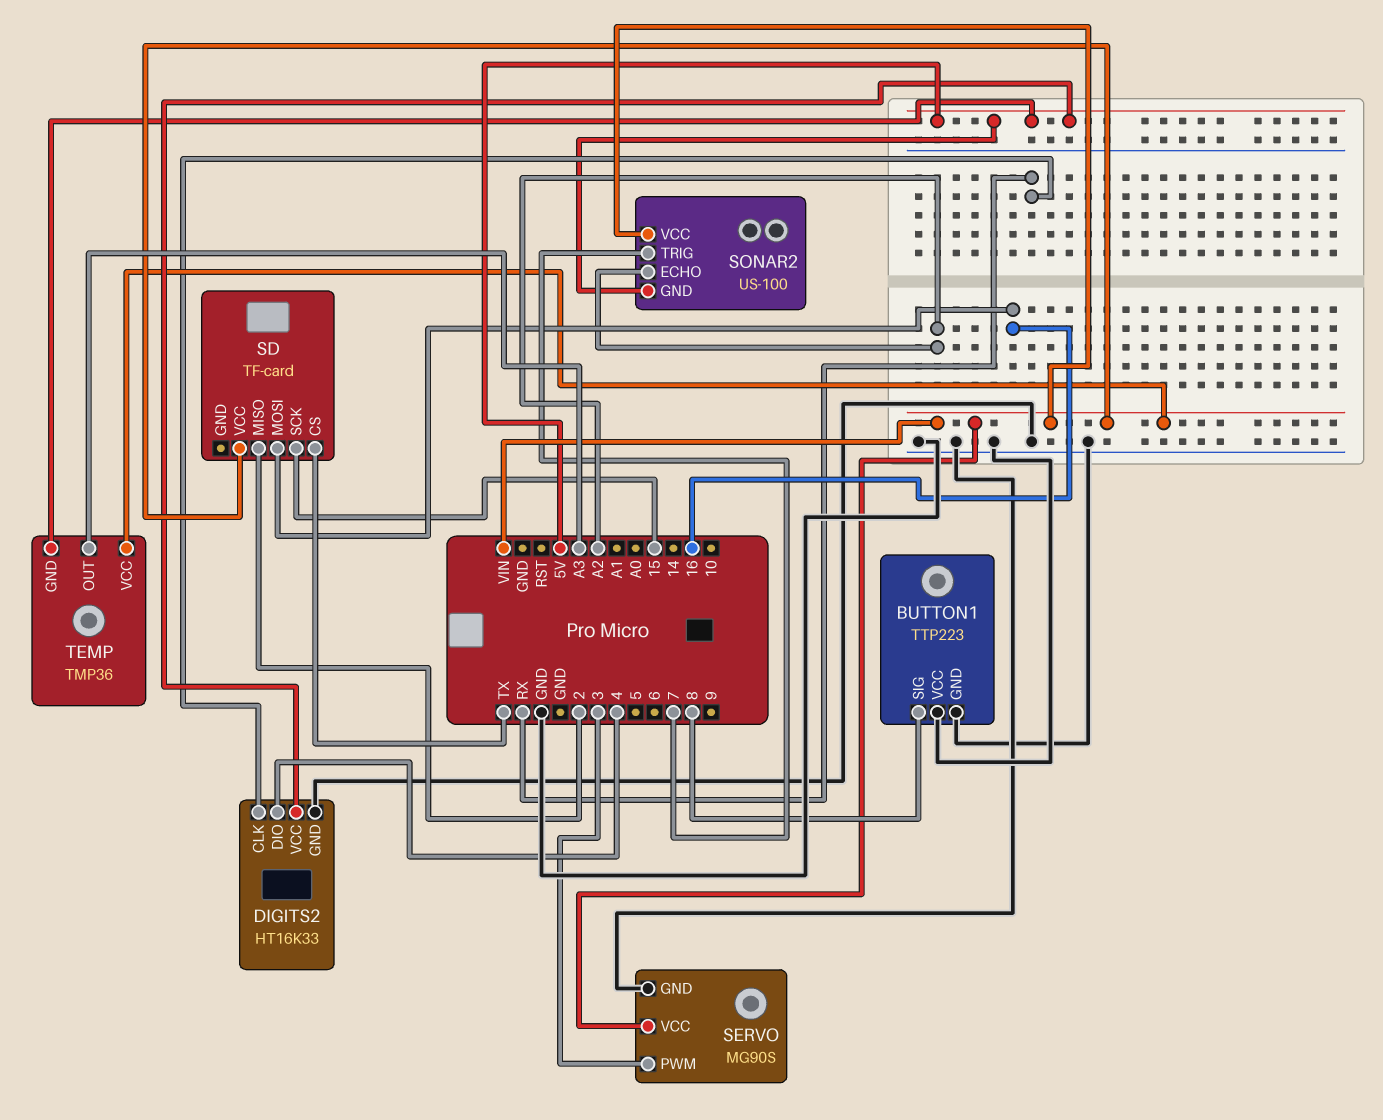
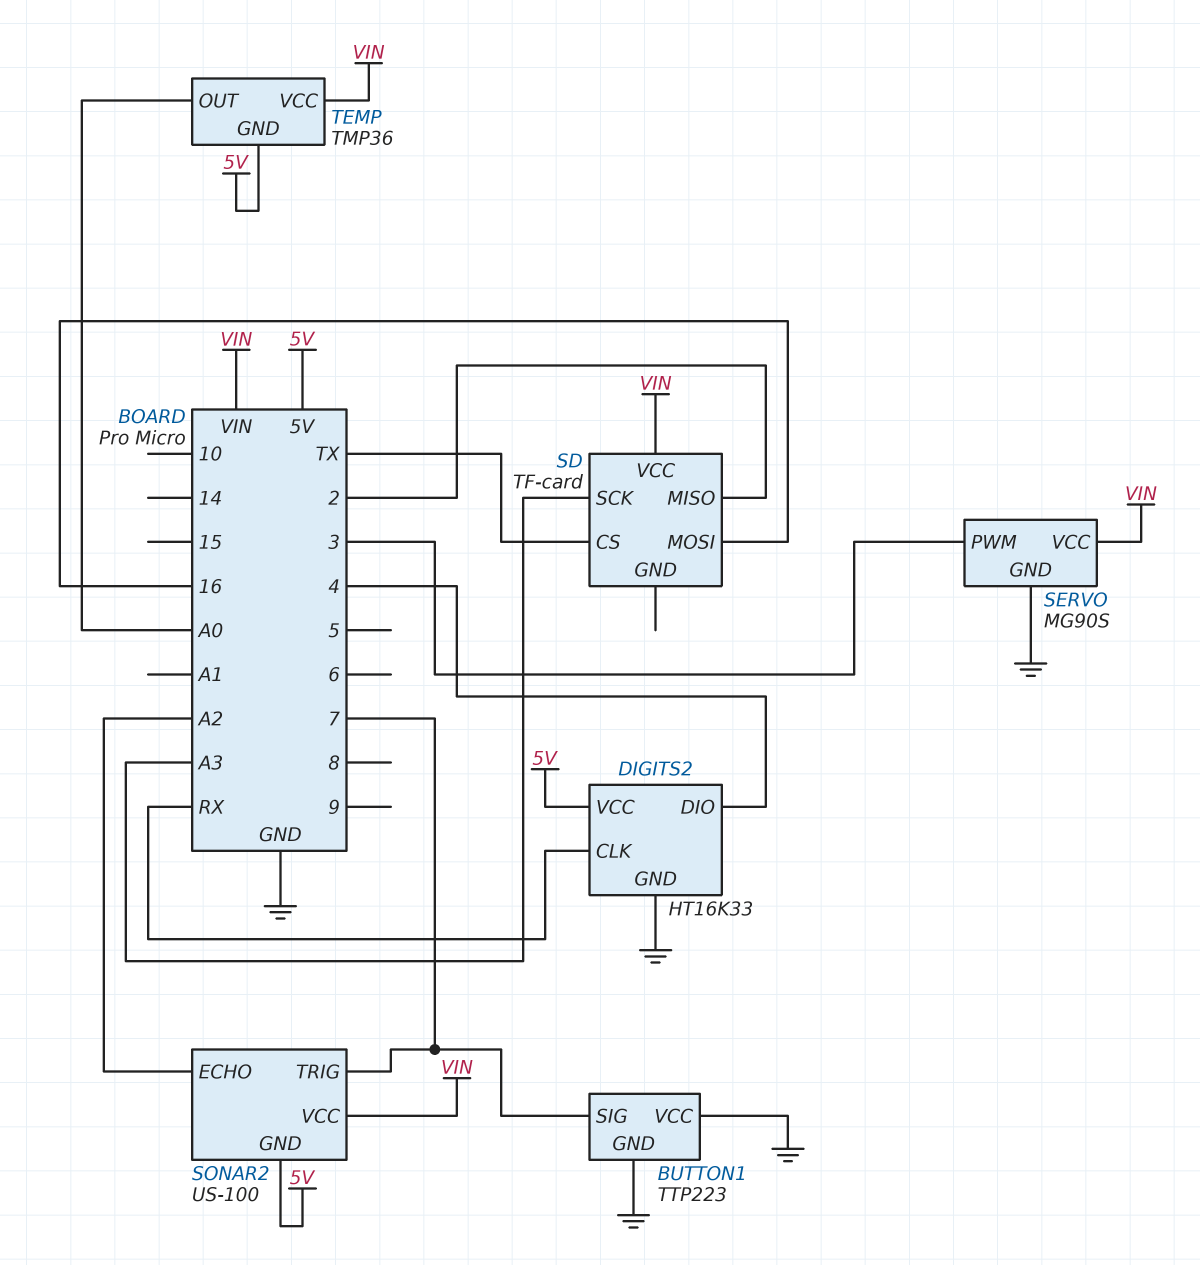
BUTTON1 pin SIG: 8 -> 7
SD pin SCK: 15 -> A3
TEMP pin OUT: A3 -> A0

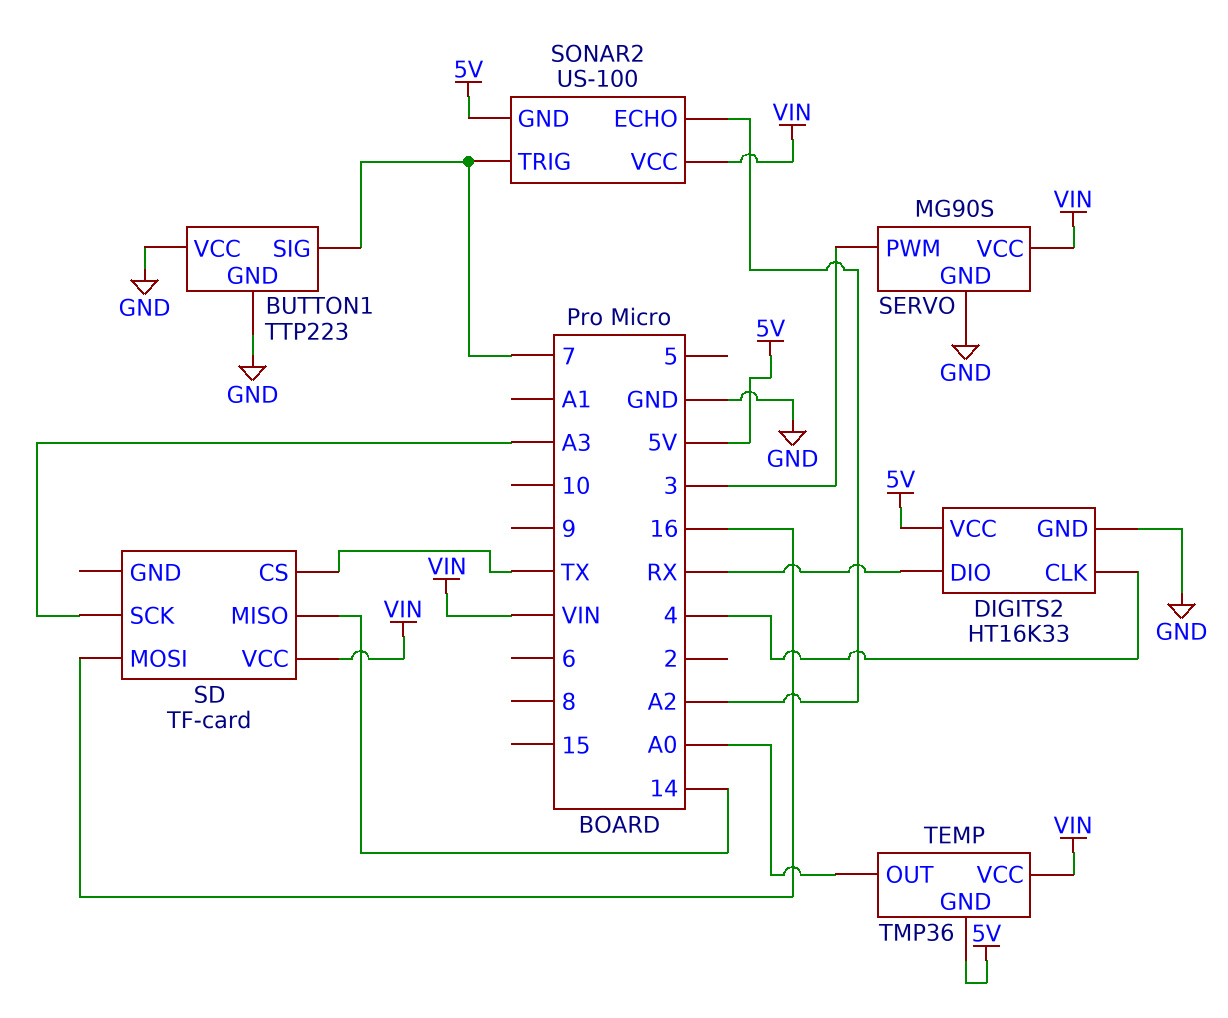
DIGITS2 pin CLK: RX -> 4
DIGITS2 pin DIO: 4 -> RX
SD pin MISO: 2 -> 14

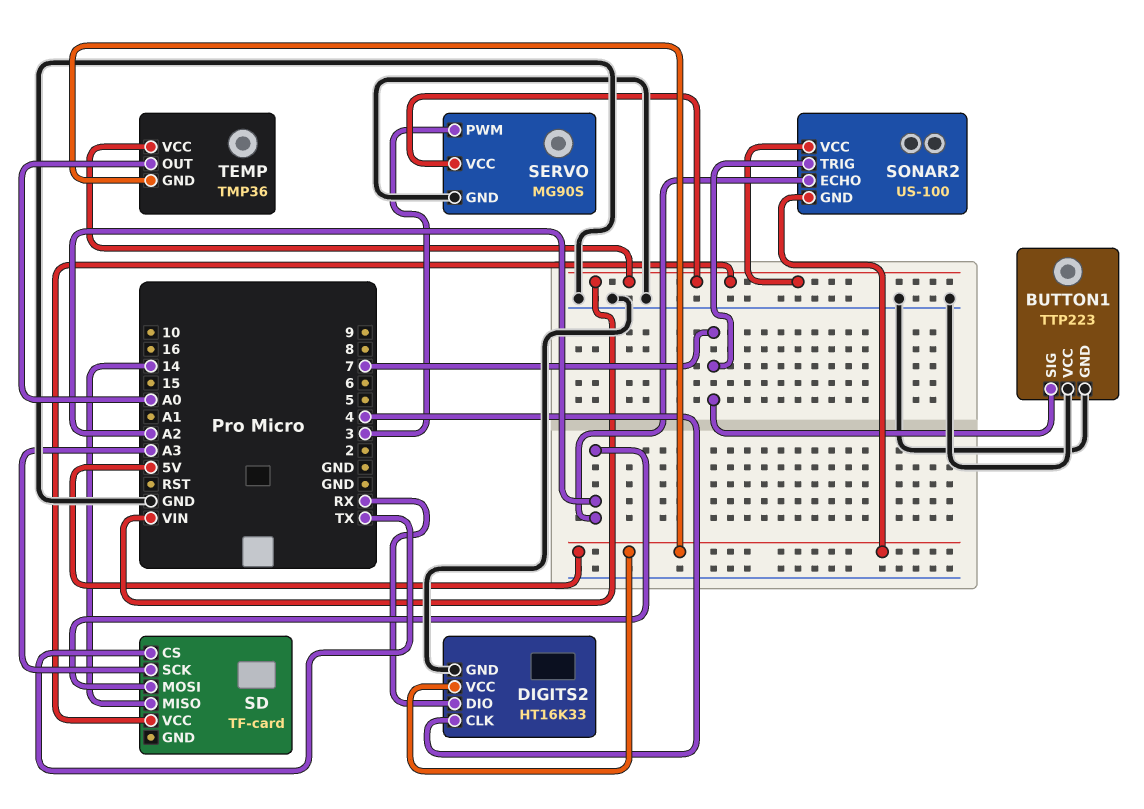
SD pin MOSI: 16 -> A2

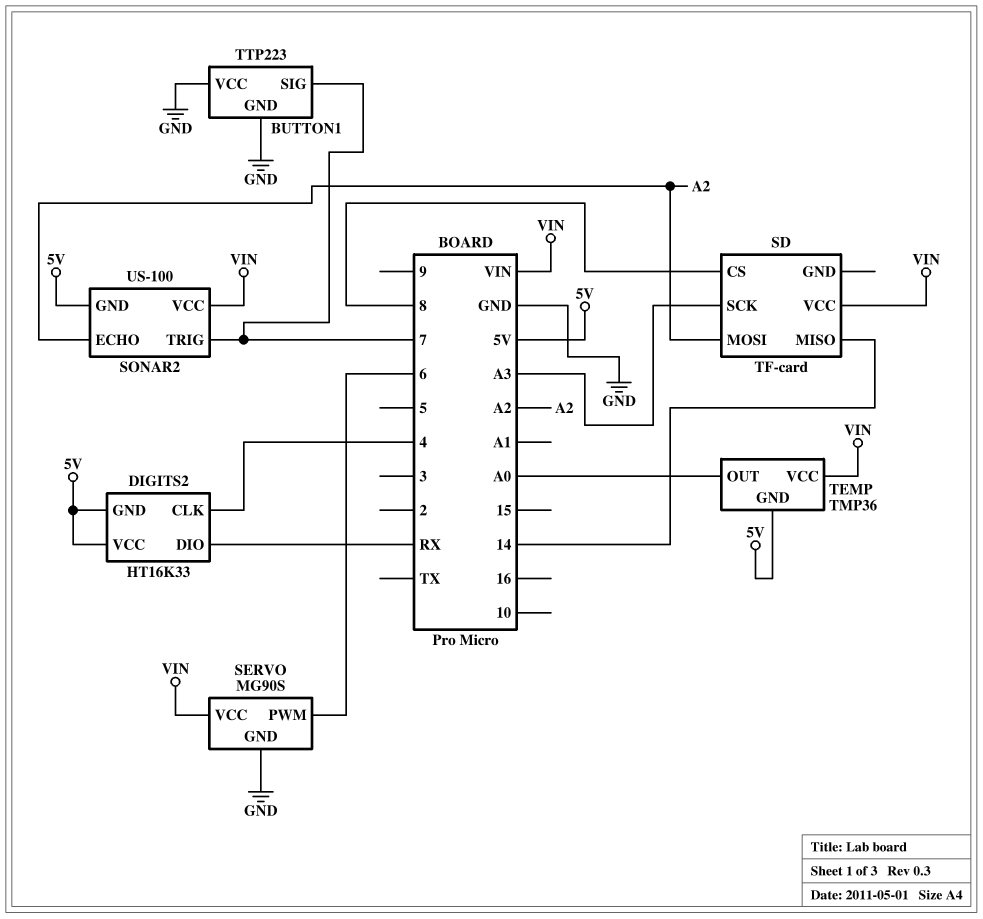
DIGITS2 pin GND: GND -> 5V
SD pin CS: TX -> 8
SERVO pin PWM: 3 -> 6

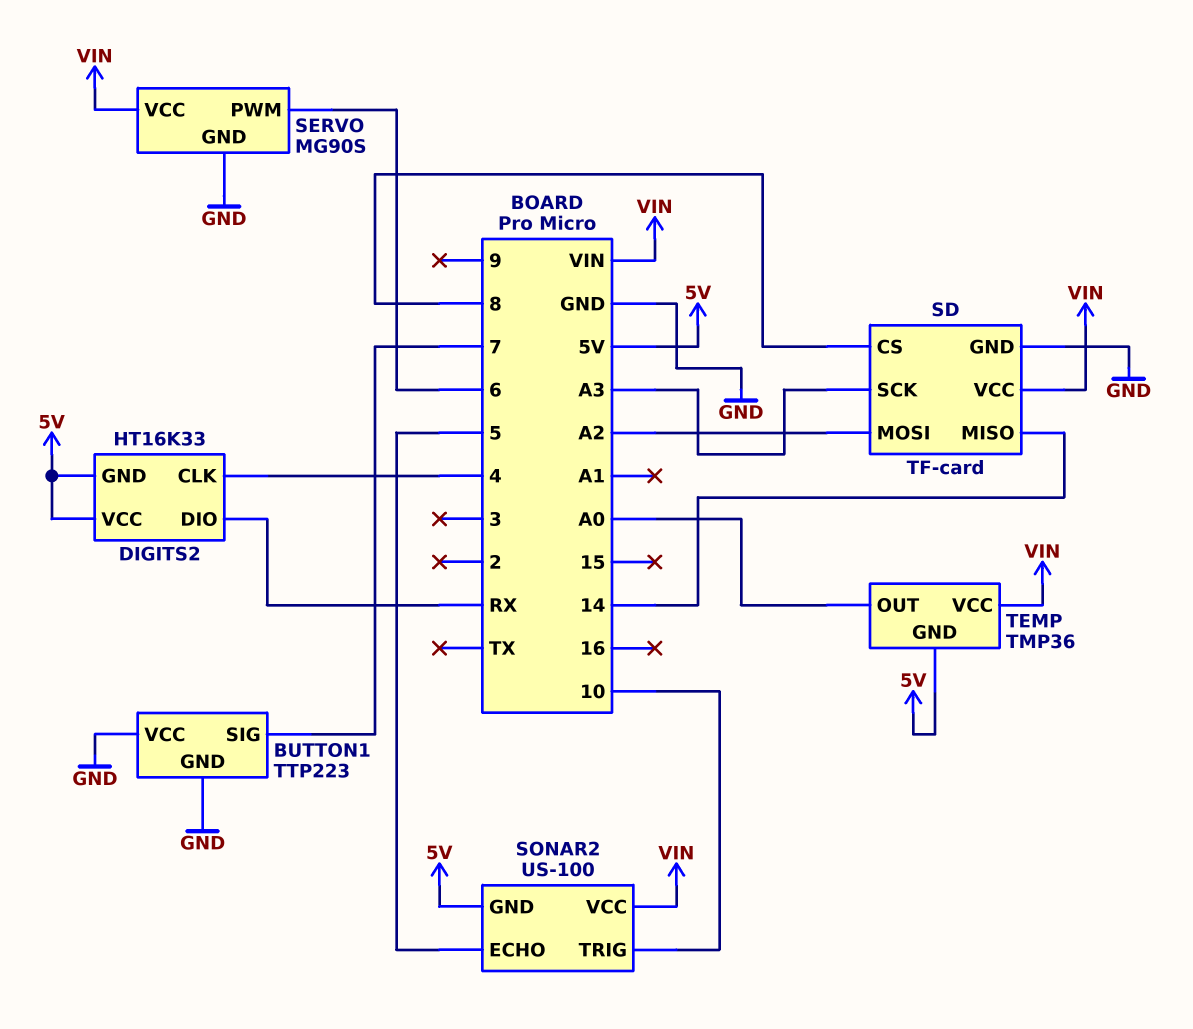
SD pin GND: none -> GND
SONAR2 pin ECHO: A2 -> 5
SONAR2 pin TRIG: 7 -> 10

